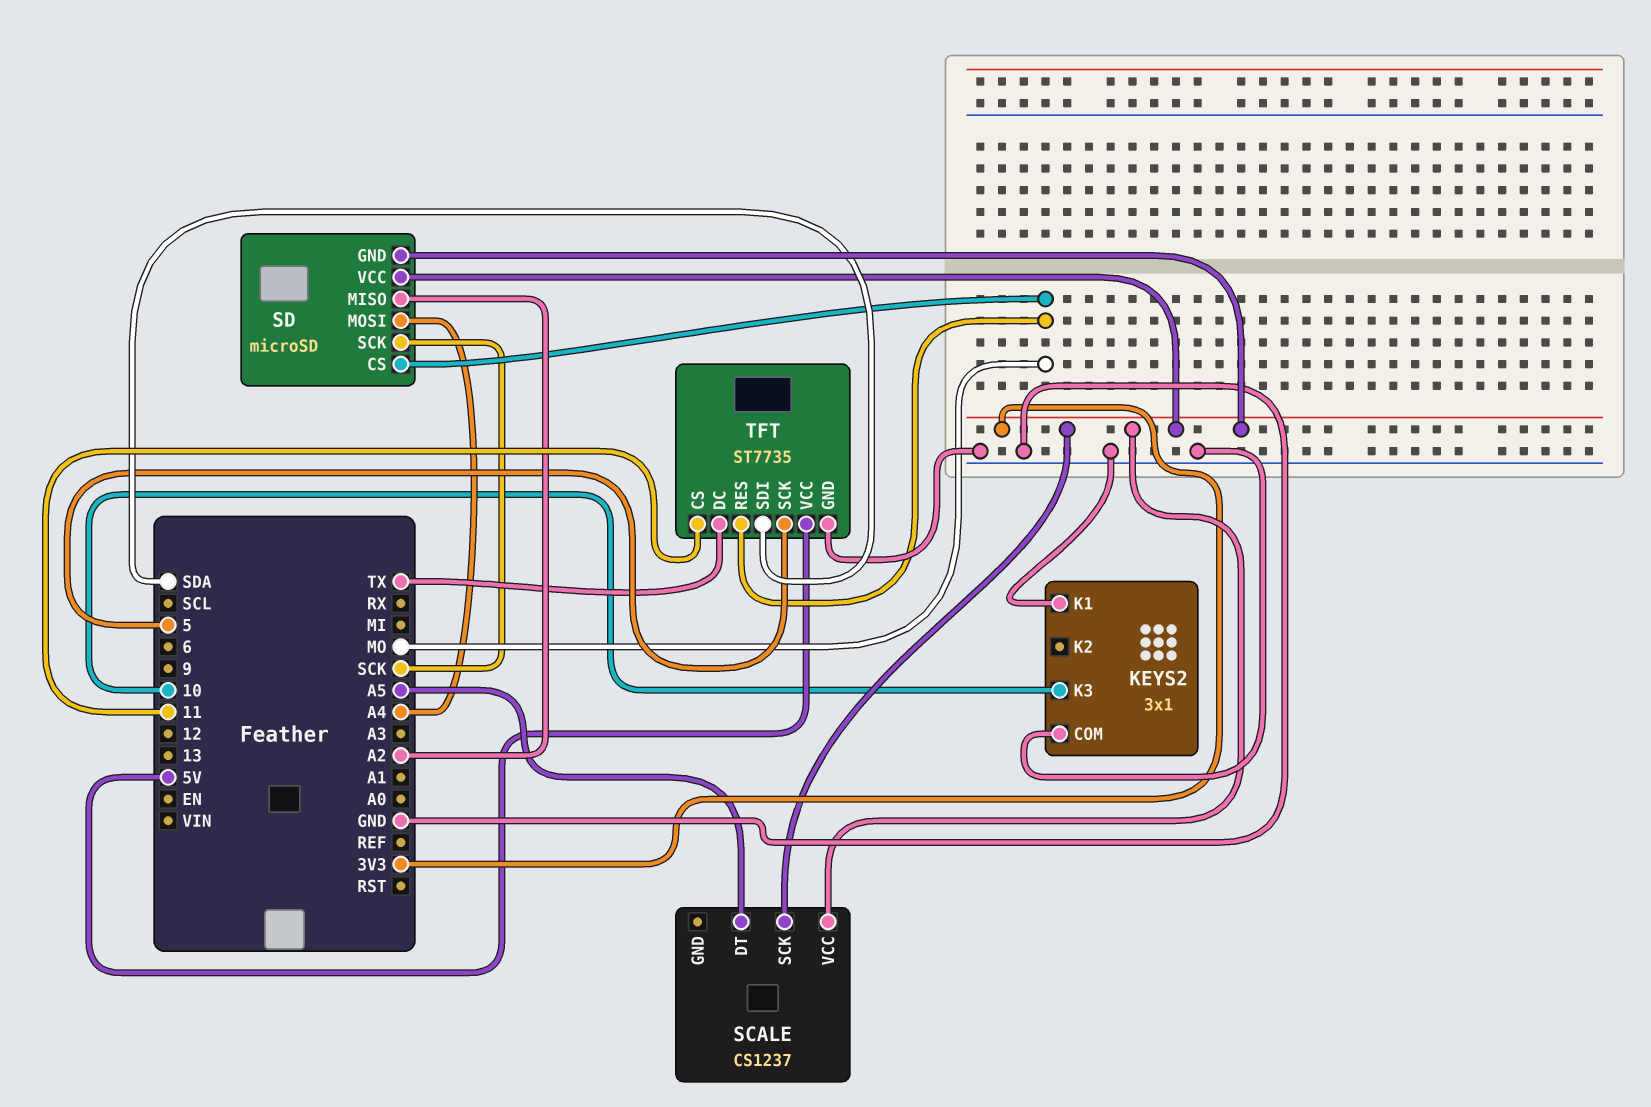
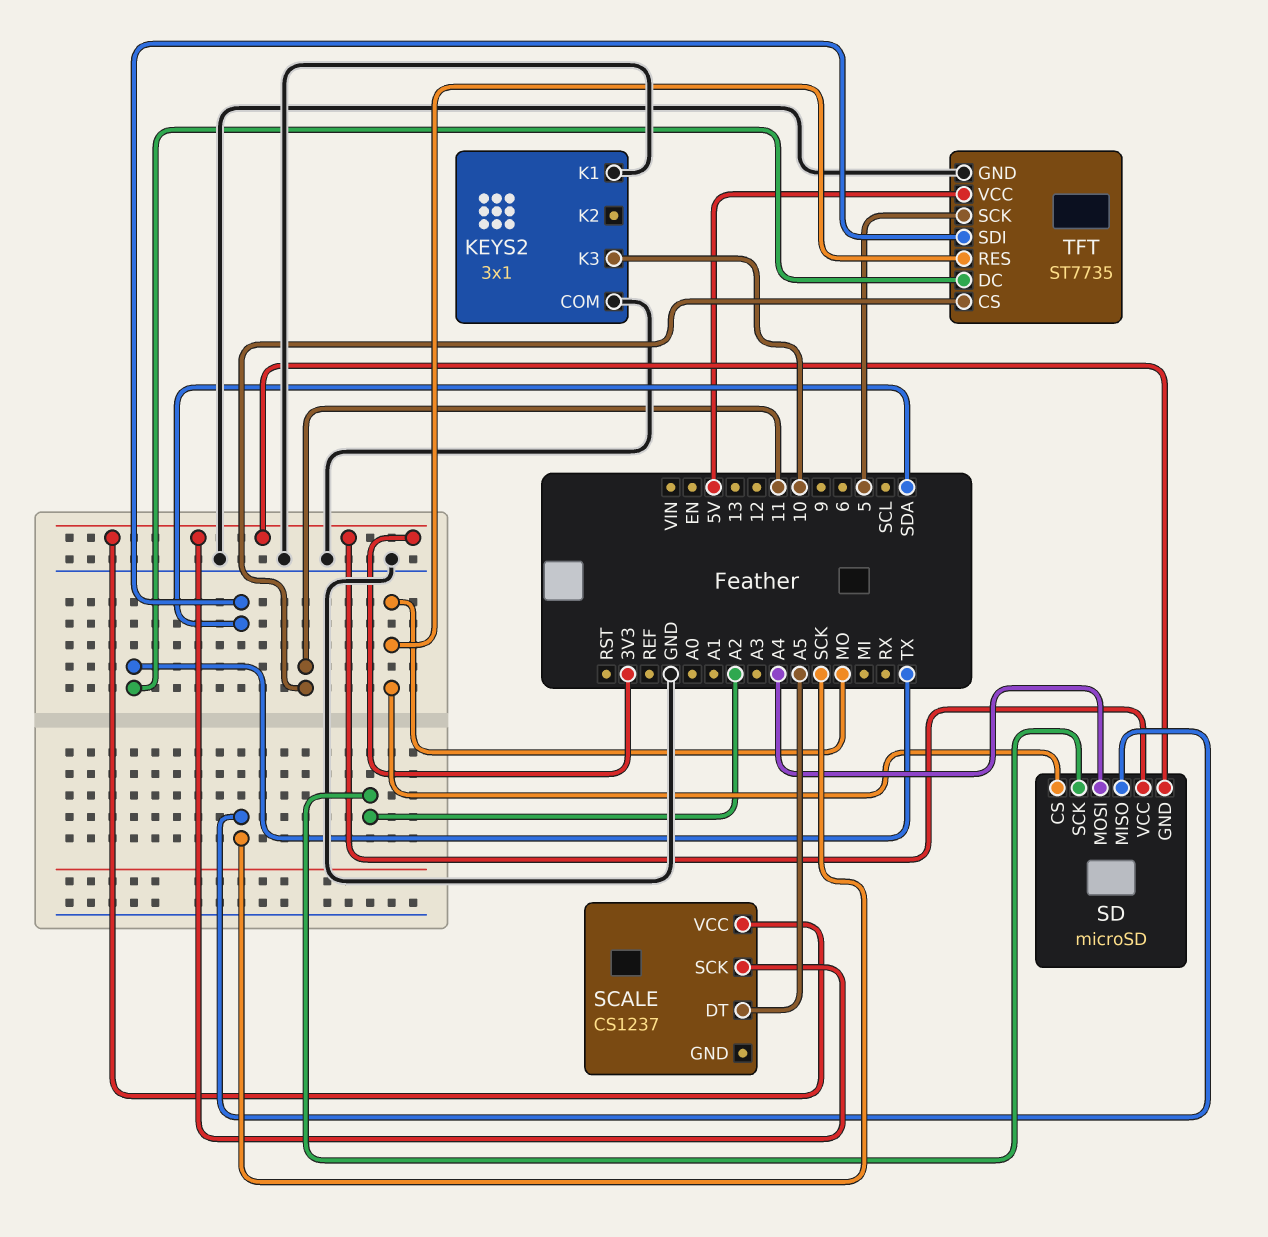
SD pin MISO: A2 -> SCK
SD pin SCK: SCK -> A2

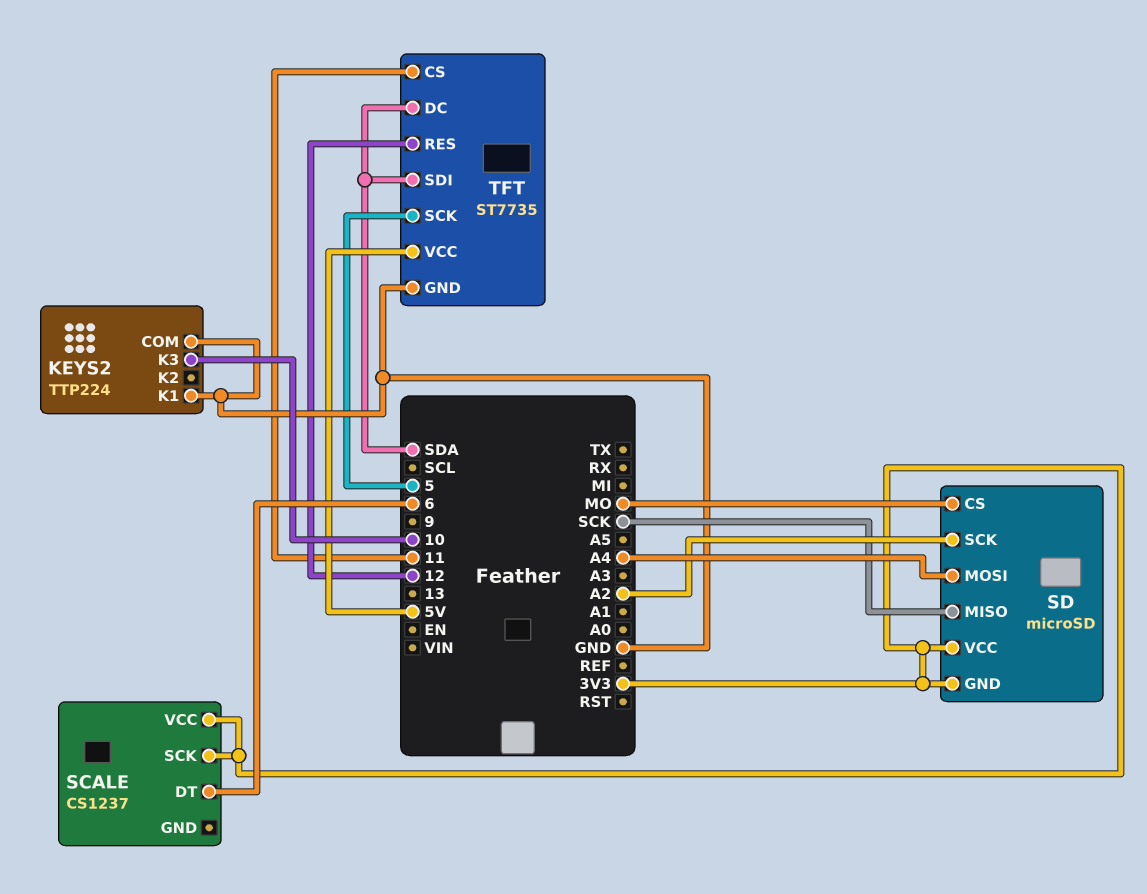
KEYS2: 3x1 -> TTP224
SCALE pin DT: A5 -> 6
TFT pin DC: TX -> SDA
TFT pin RES: MO -> 12

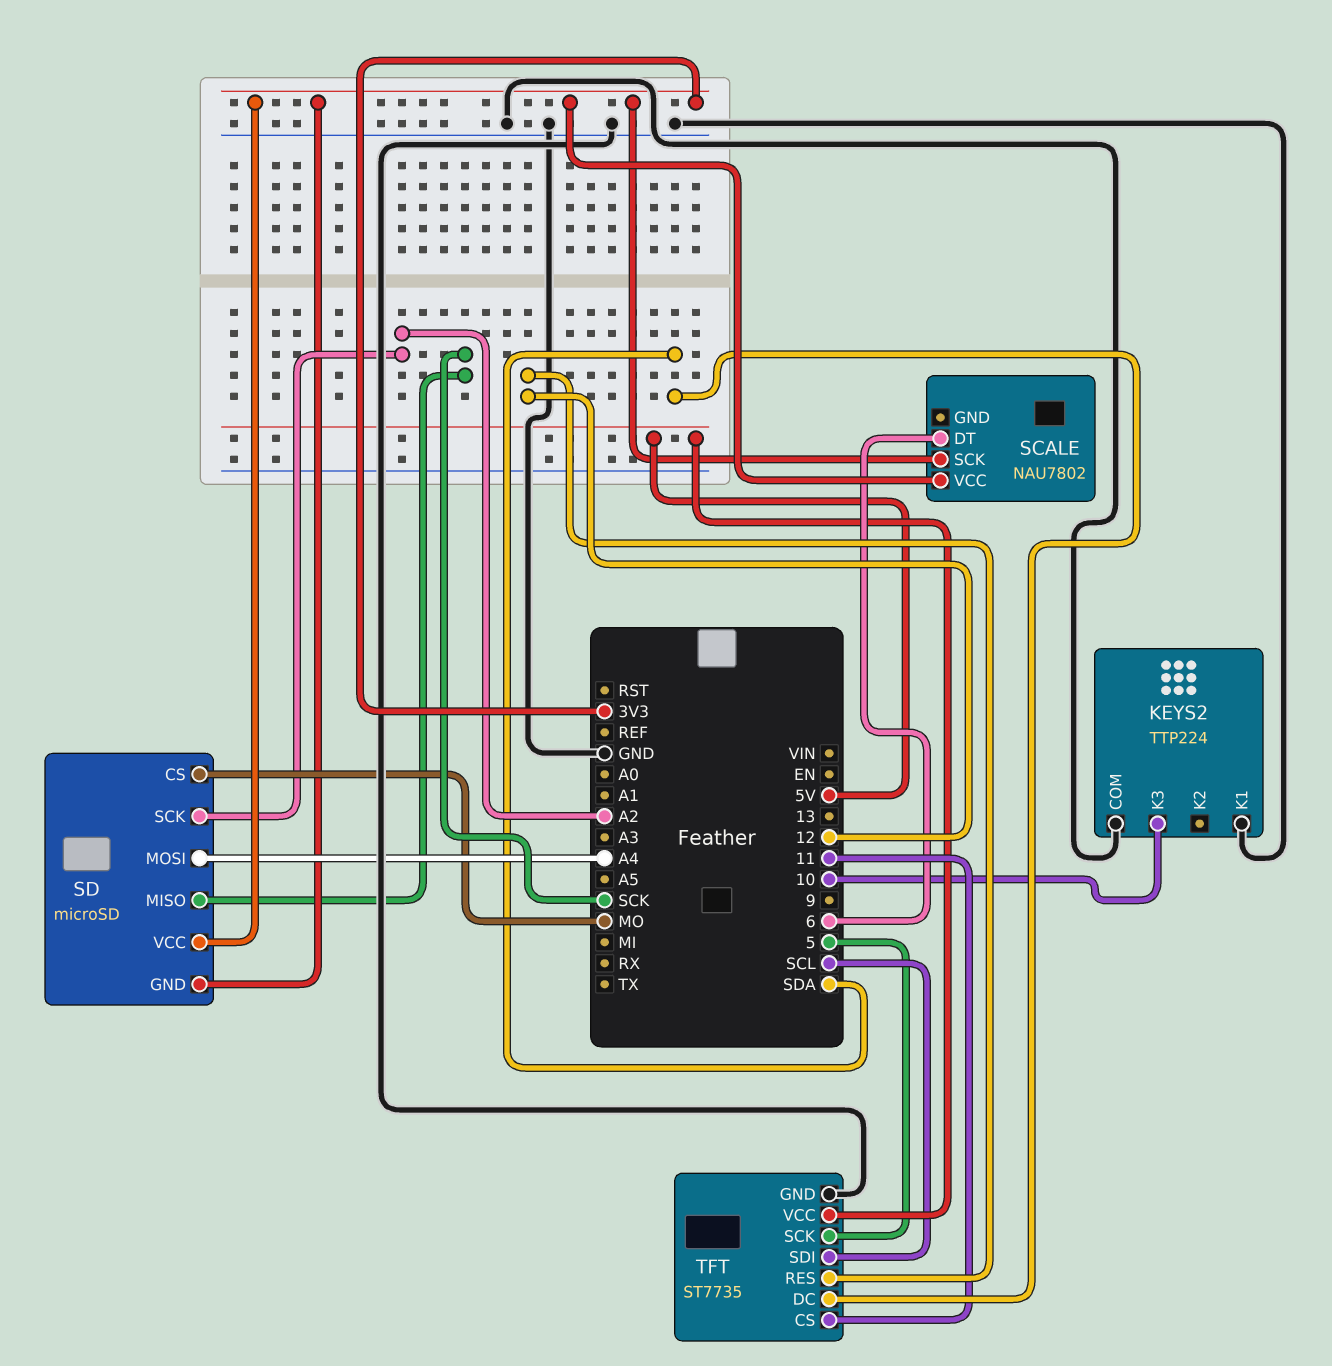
SCALE: CS1237 -> NAU7802
TFT pin SDI: SDA -> SCL

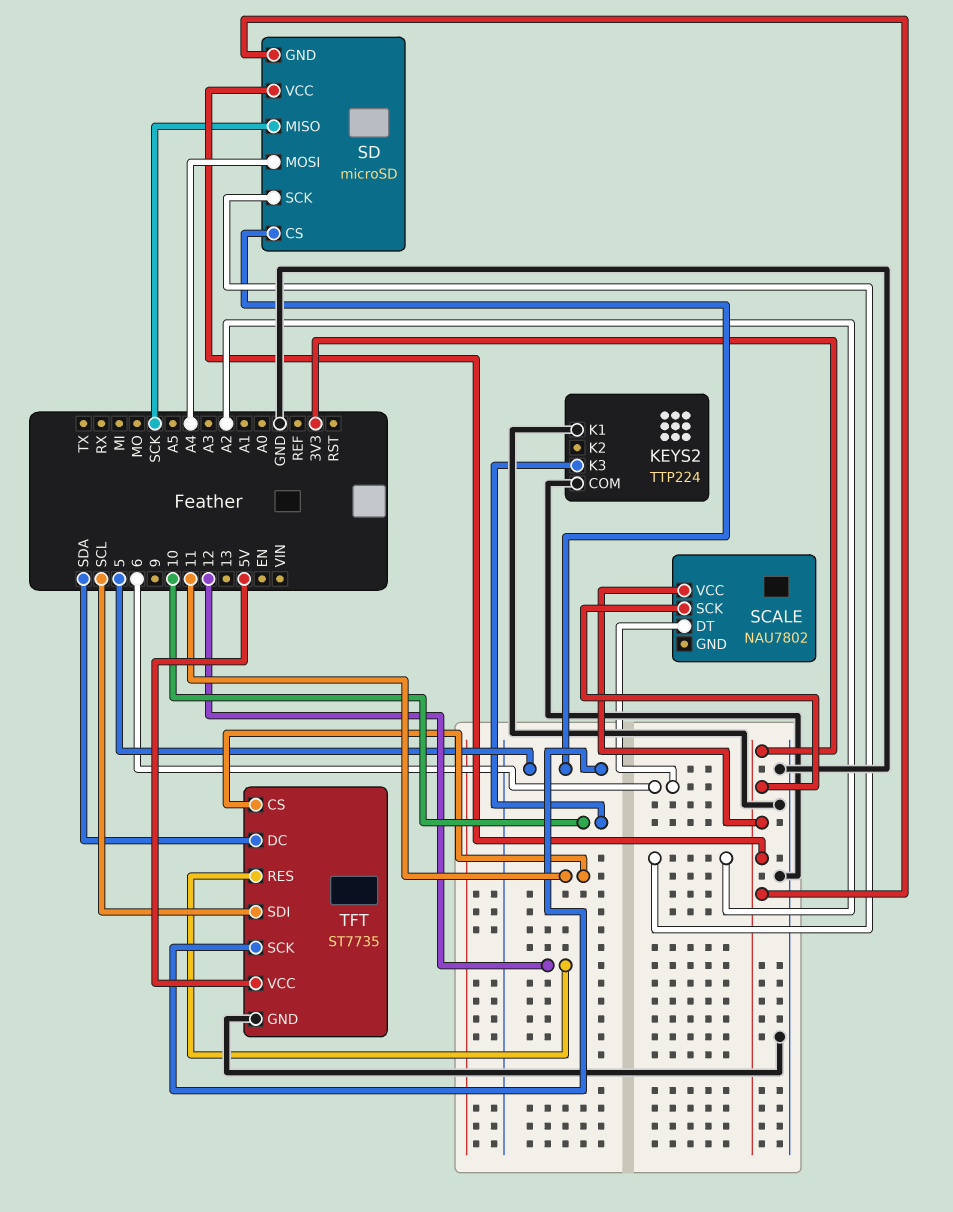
SD pin CS: MO -> 5

